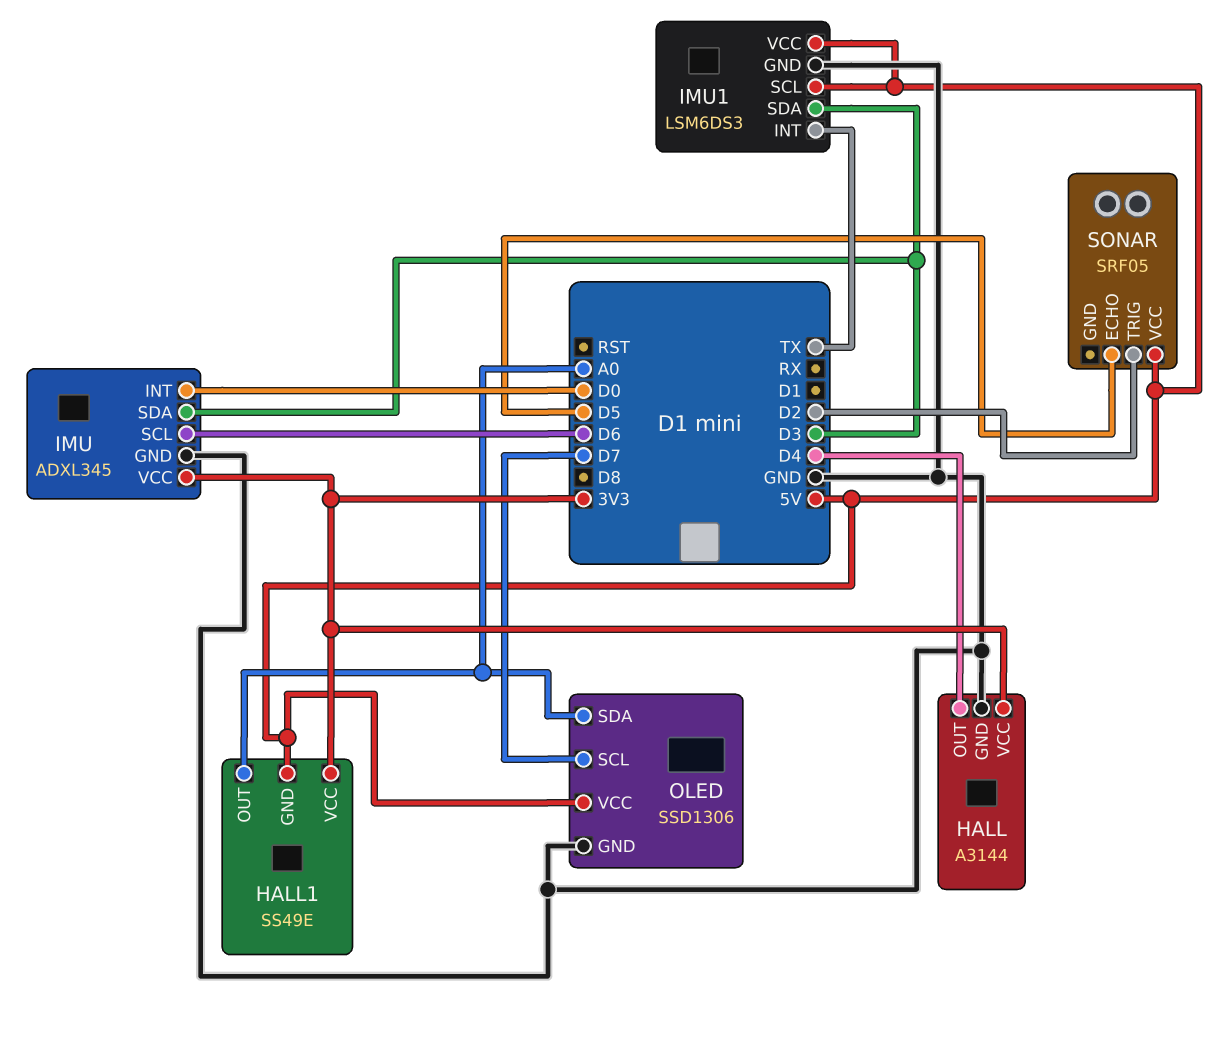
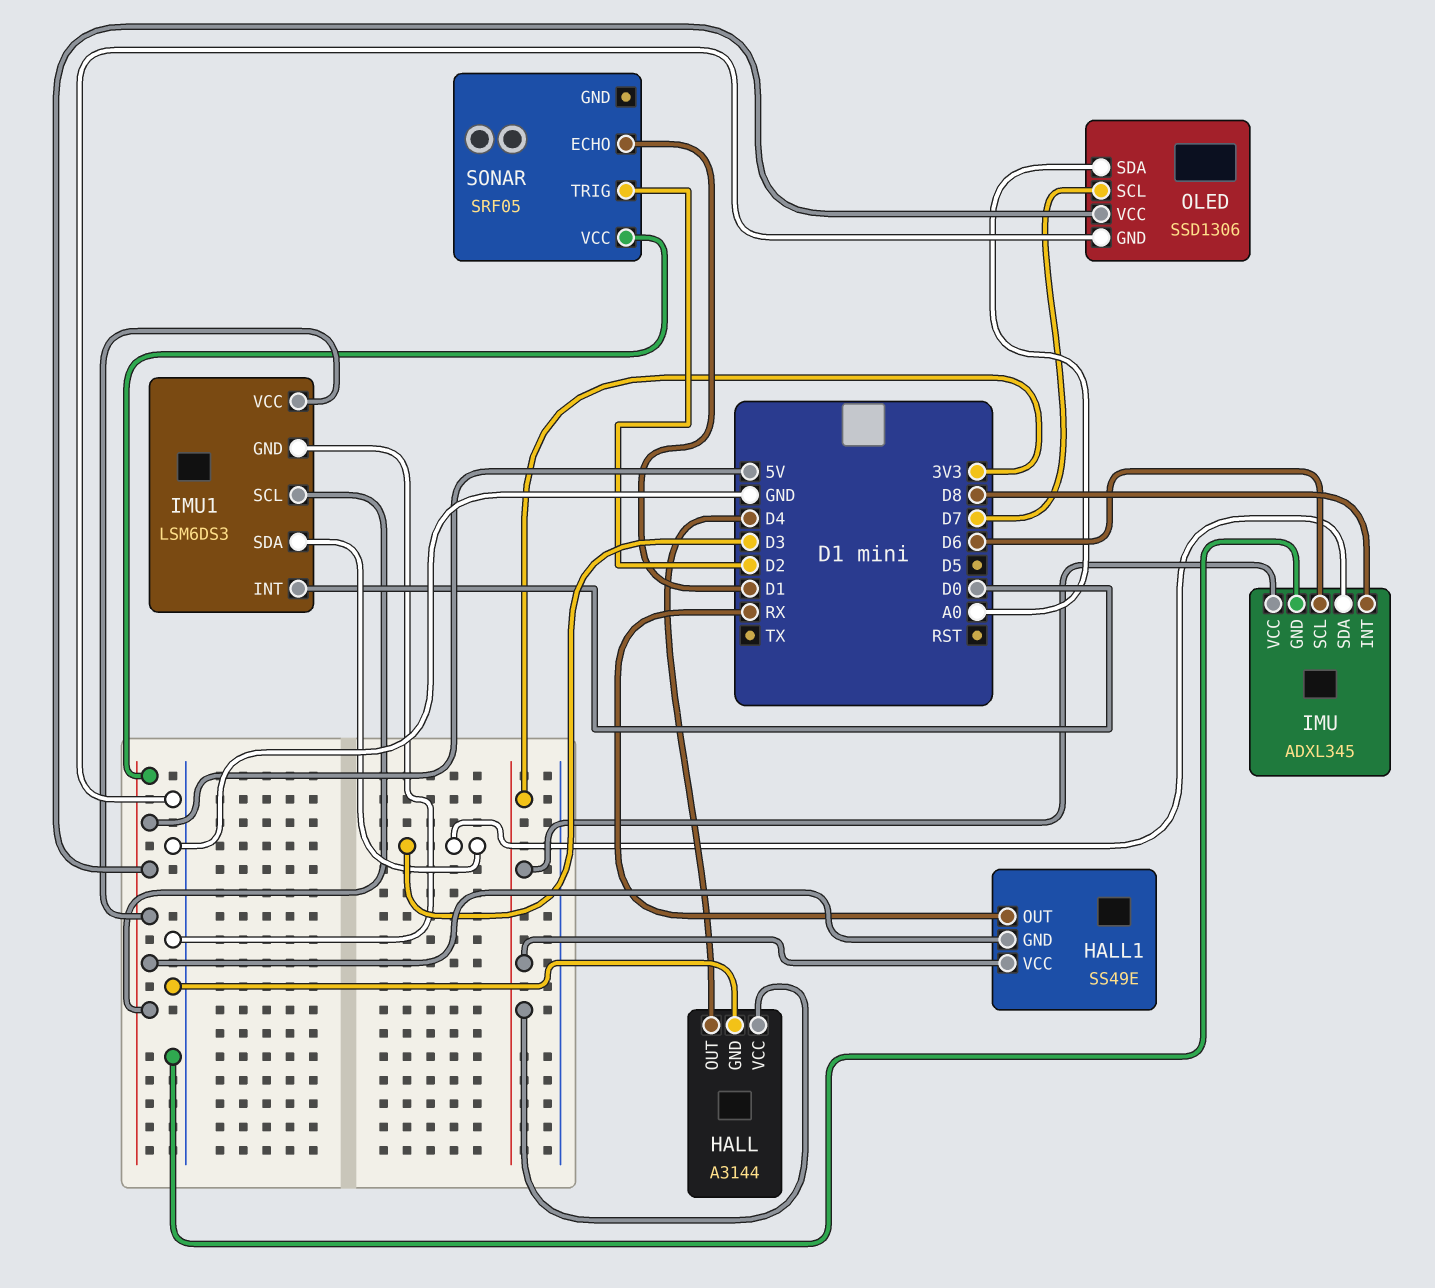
HALL1 pin OUT: A0 -> RX
IMU pin INT: D0 -> D8
IMU1 pin INT: TX -> D0
SONAR pin ECHO: D5 -> D1

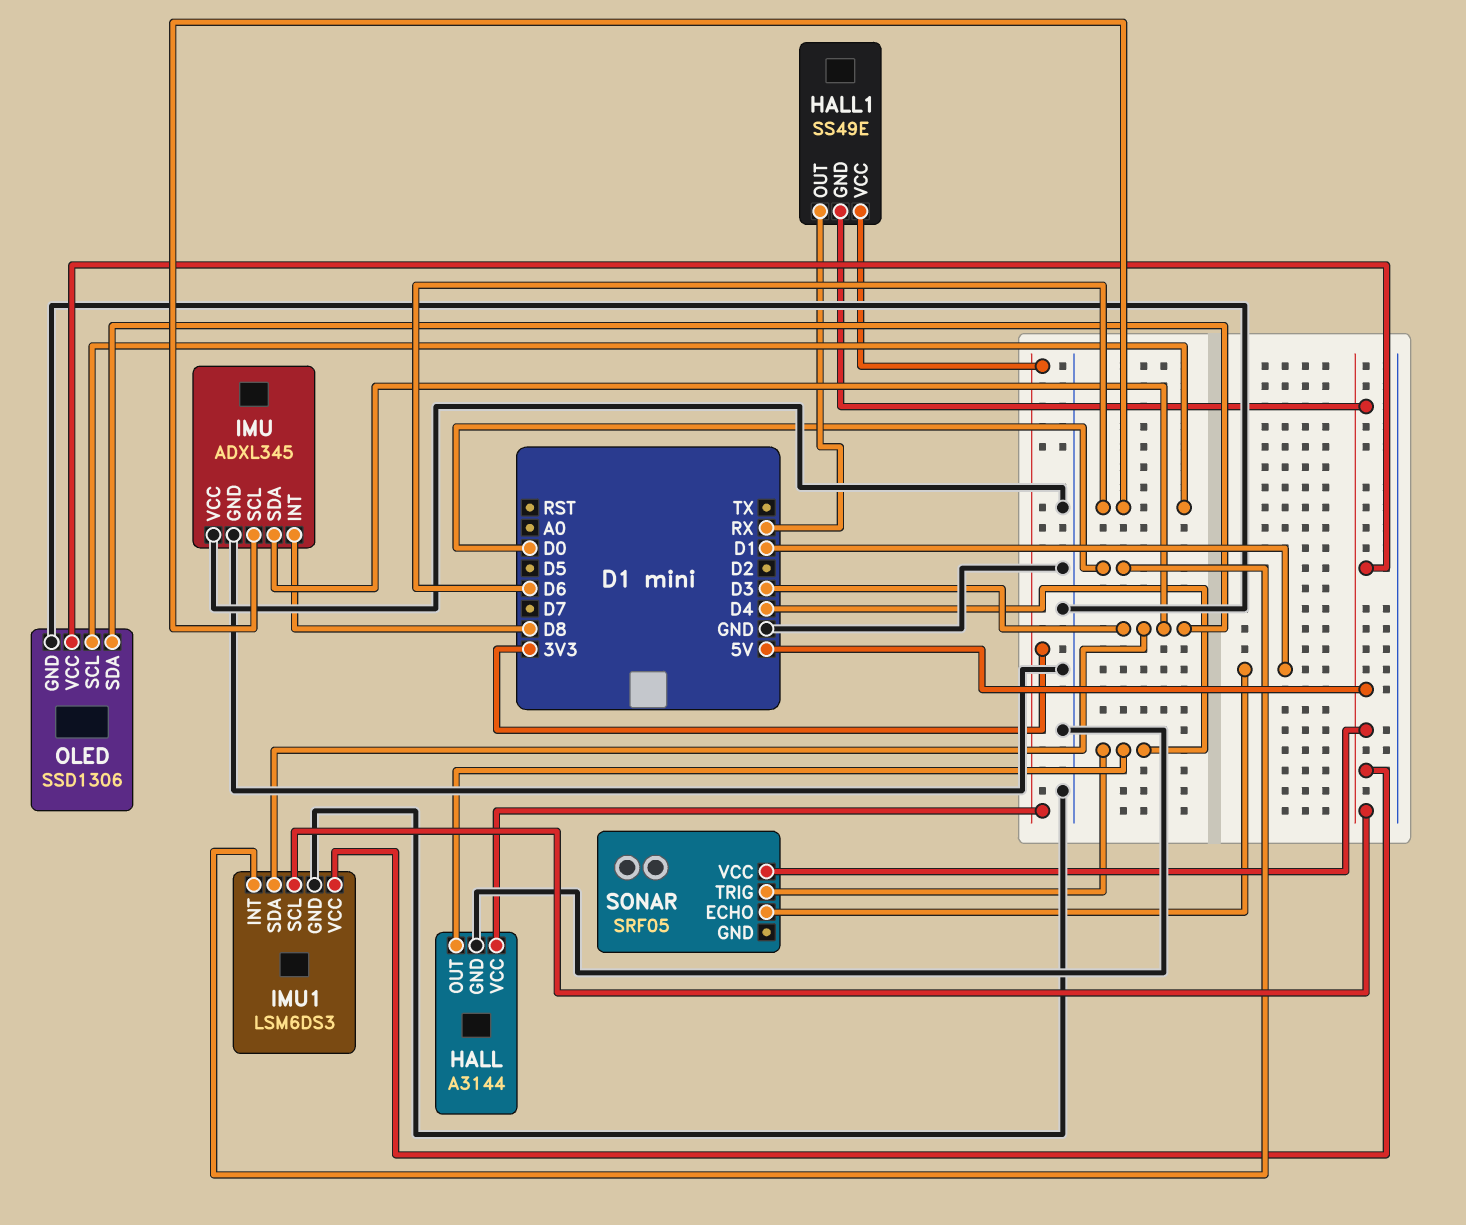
IMU pin VCC: 3V3 -> GND
OLED pin SCL: D7 -> D6
OLED pin SDA: A0 -> D3
SONAR pin TRIG: D2 -> D4

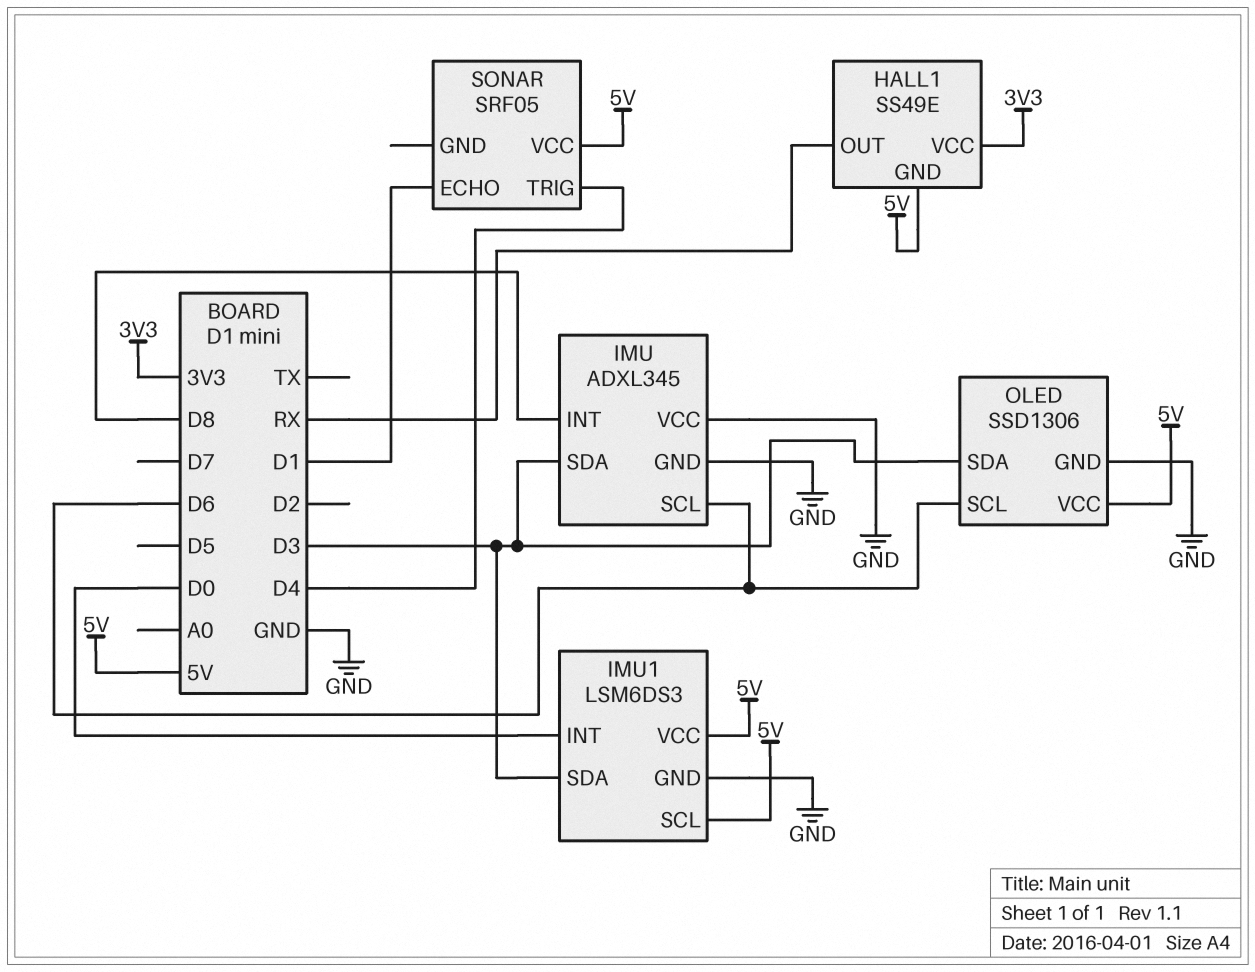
HALL: A3144 -> none
HALL pin GND: GND -> none
HALL pin OUT: D4 -> none
HALL pin VCC: 3V3 -> none

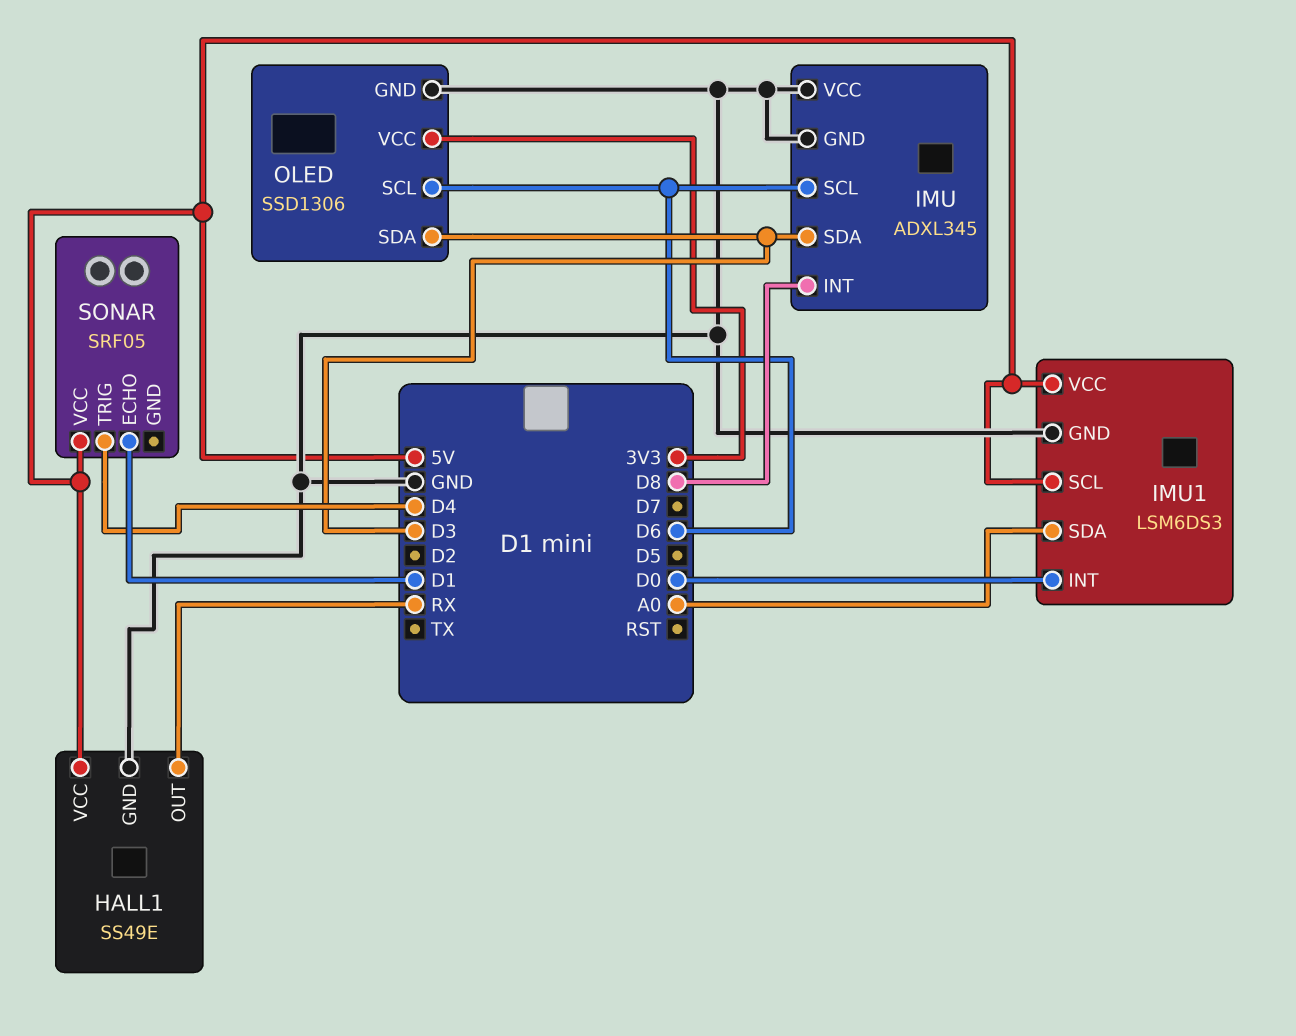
HALL1 pin GND: 5V -> GND
HALL1 pin VCC: 3V3 -> 5V
IMU1 pin SDA: D3 -> A0
OLED pin VCC: 5V -> 3V3

